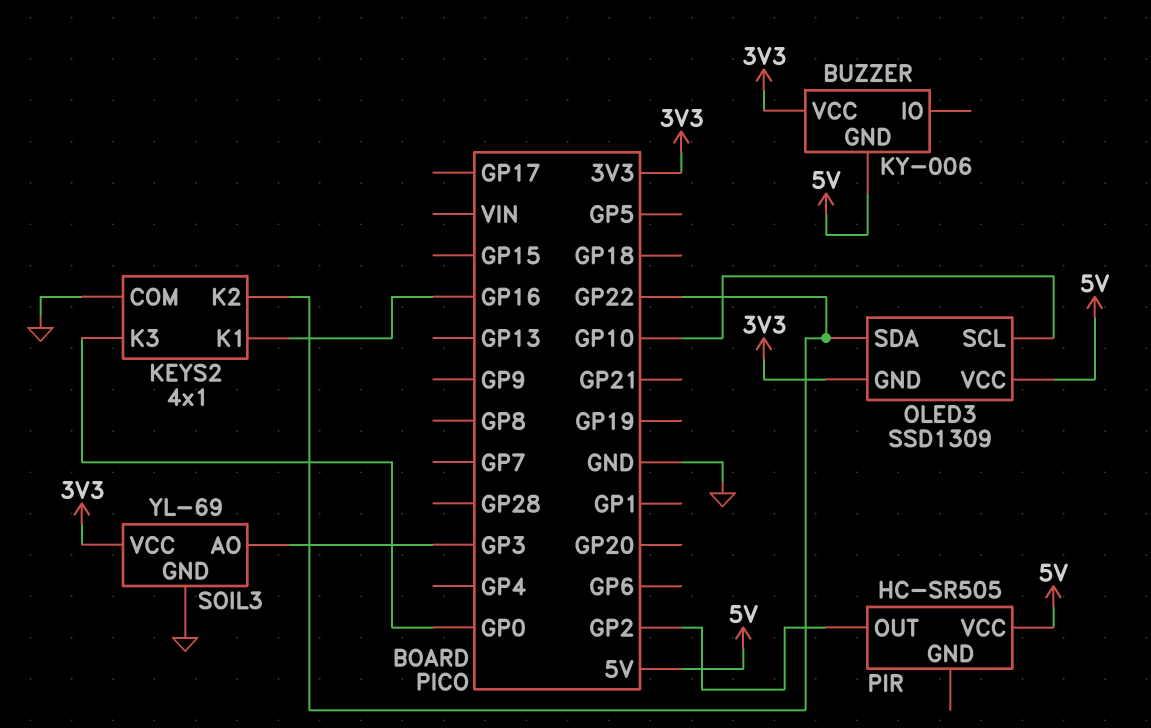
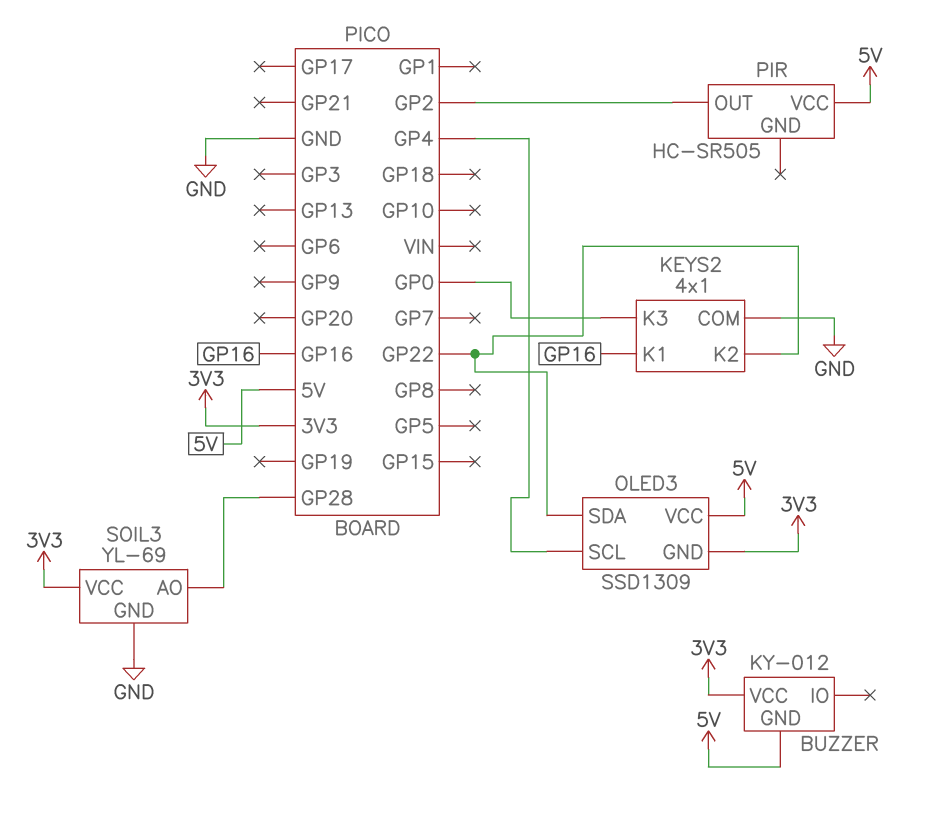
BUZZER: KY-006 -> KY-012
OLED3 pin SCL: GP10 -> GP4
SOIL3 pin AO: GP3 -> GP28

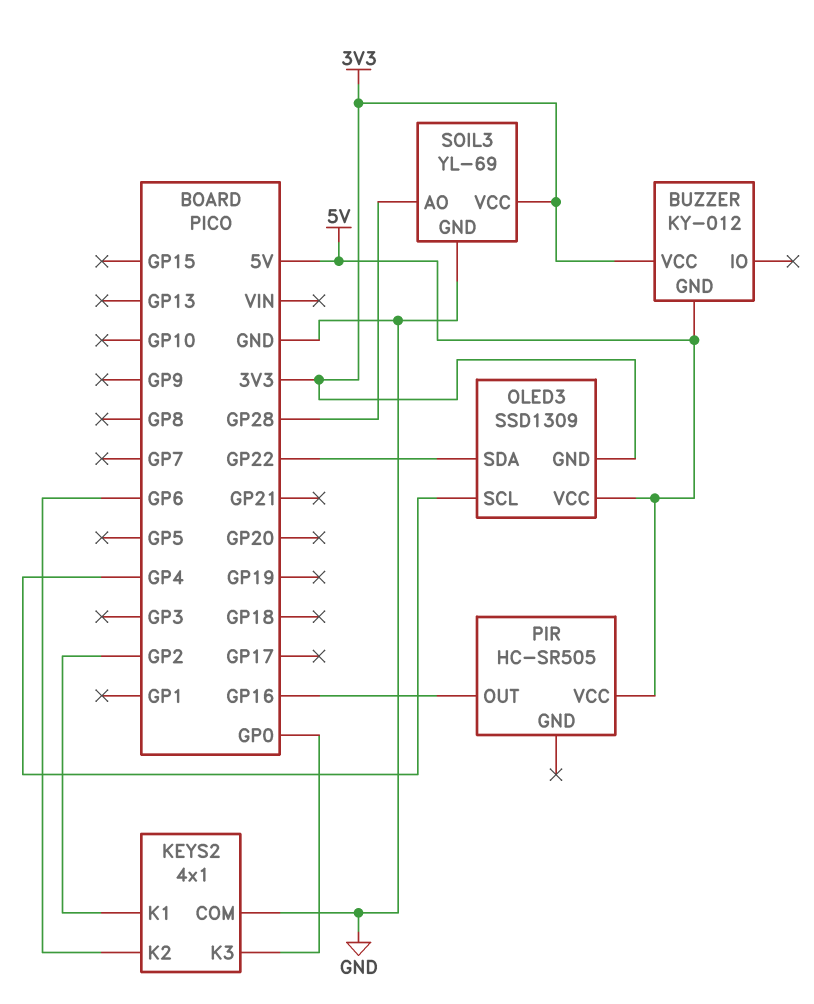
KEYS2 pin K1: GP16 -> GP2
KEYS2 pin K2: GP22 -> GP6
PIR pin OUT: GP2 -> GP16

